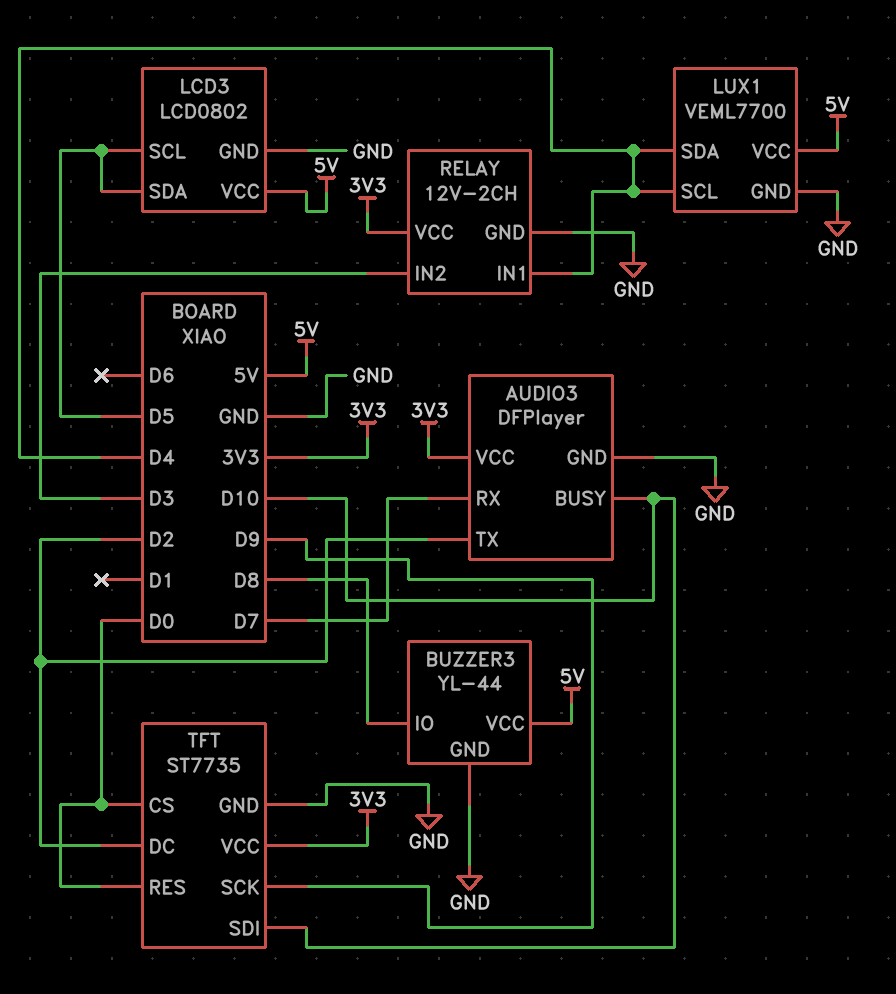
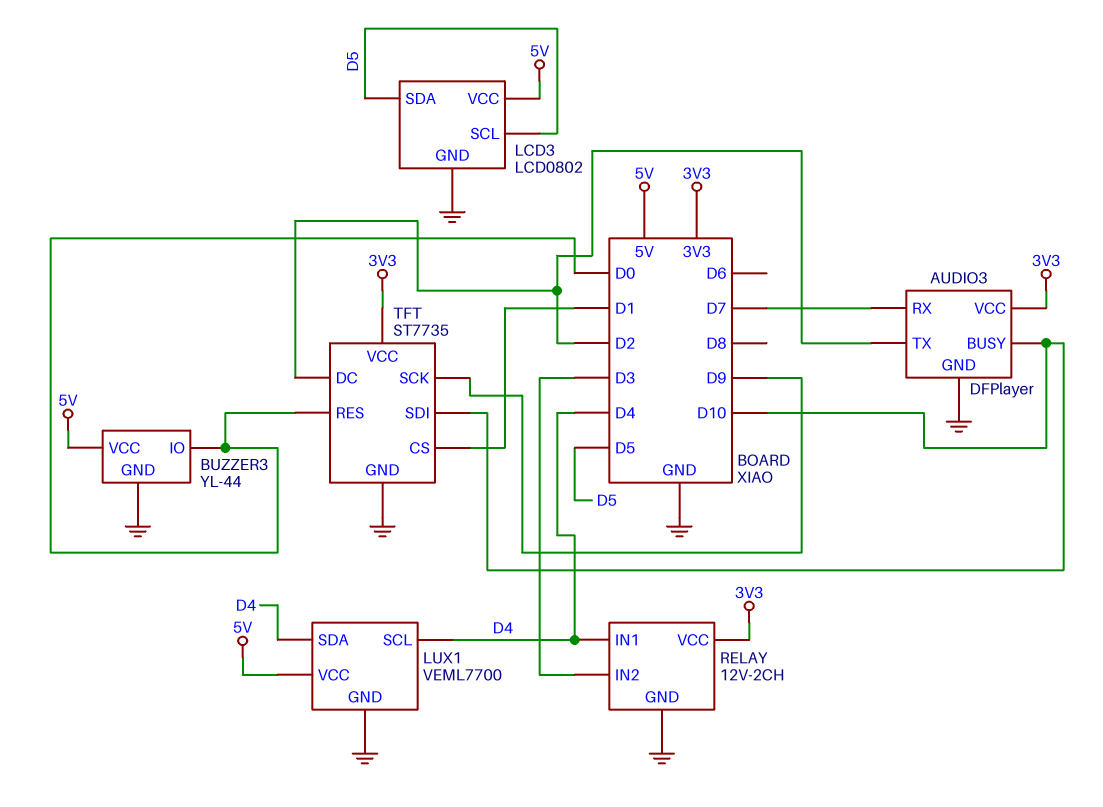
BUZZER3 pin IO: D8 -> D0
TFT pin CS: D0 -> D1

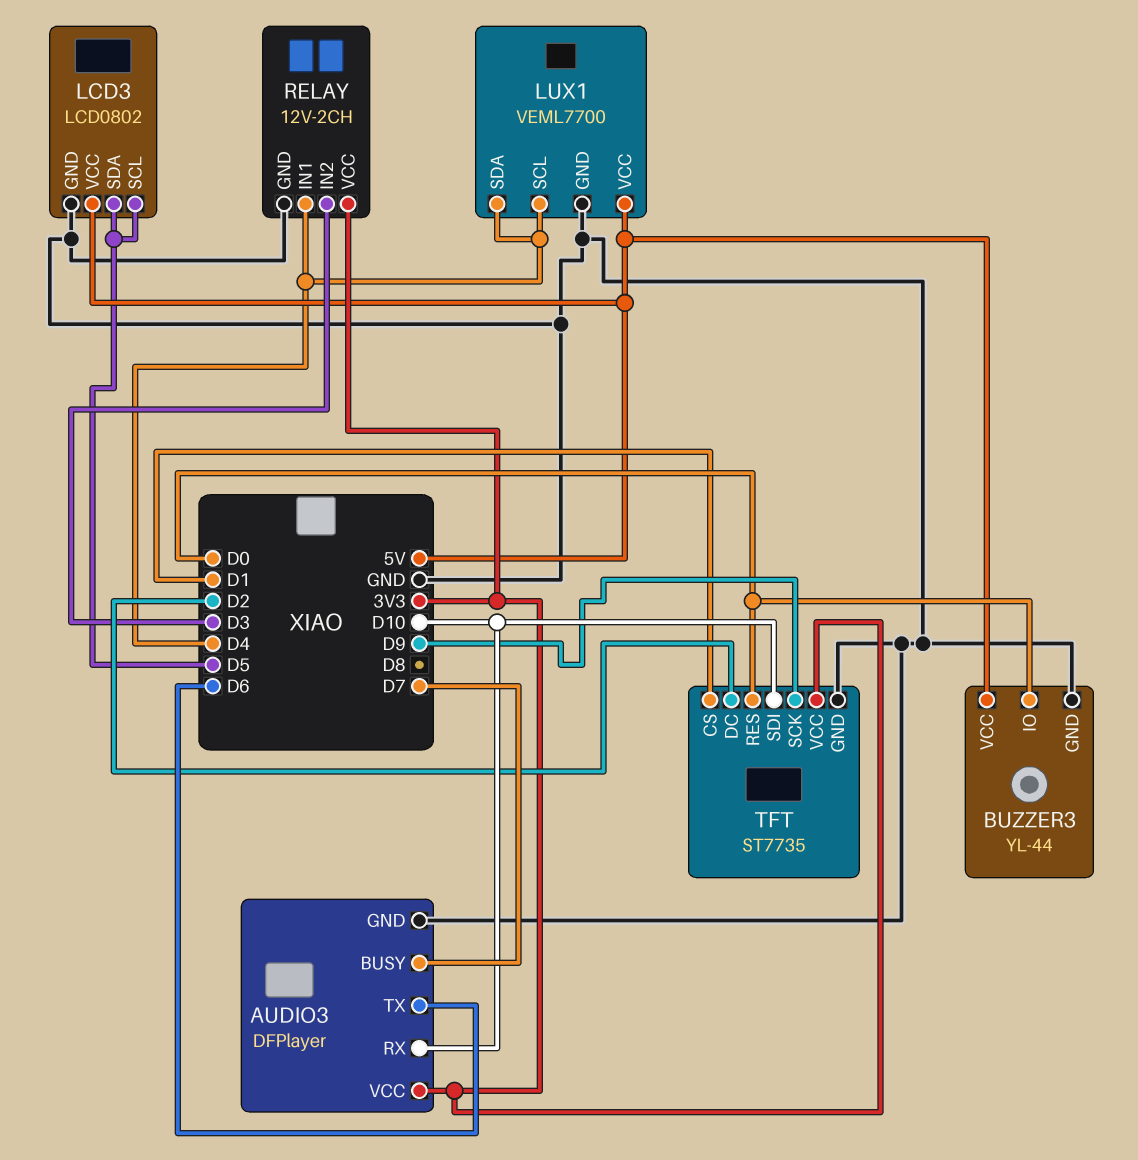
AUDIO3 pin BUSY: D10 -> D7
AUDIO3 pin RX: D7 -> D10
AUDIO3 pin TX: D2 -> D6

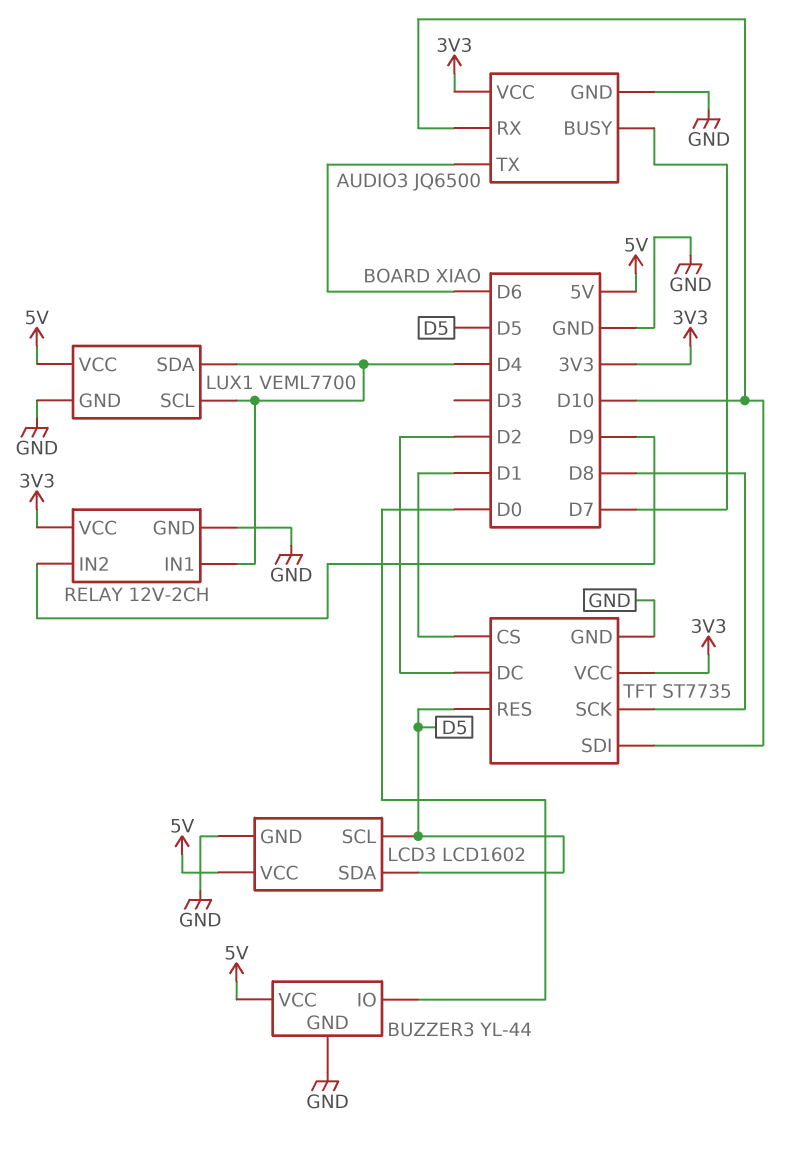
AUDIO3: DFPlayer -> JQ6500
LCD3: LCD0802 -> LCD1602
RELAY pin IN2: D3 -> D9
TFT pin RES: D0 -> D5
TFT pin SCK: D9 -> D8

